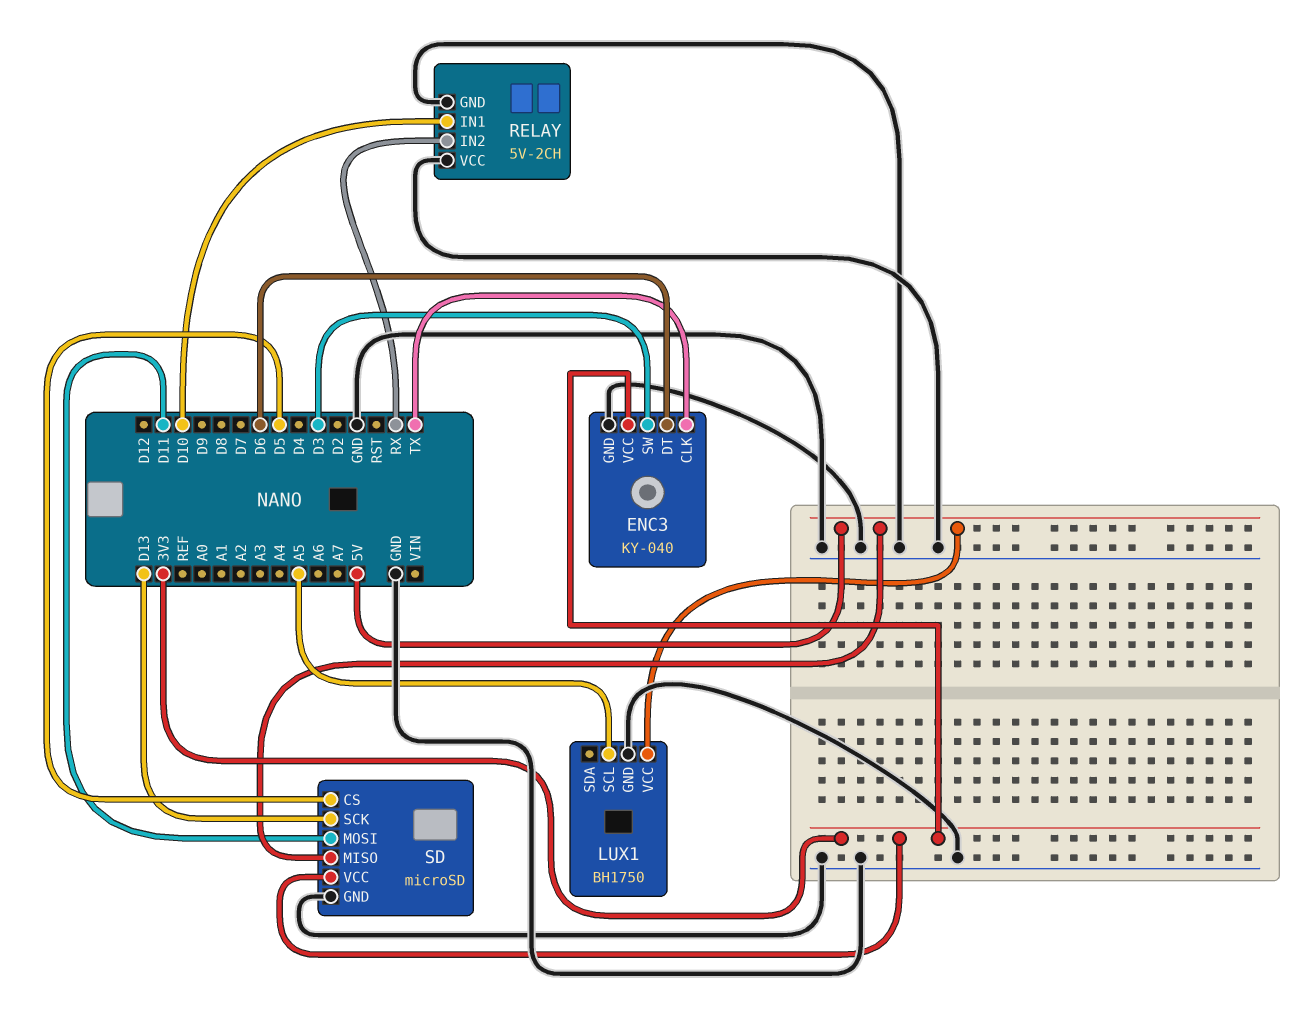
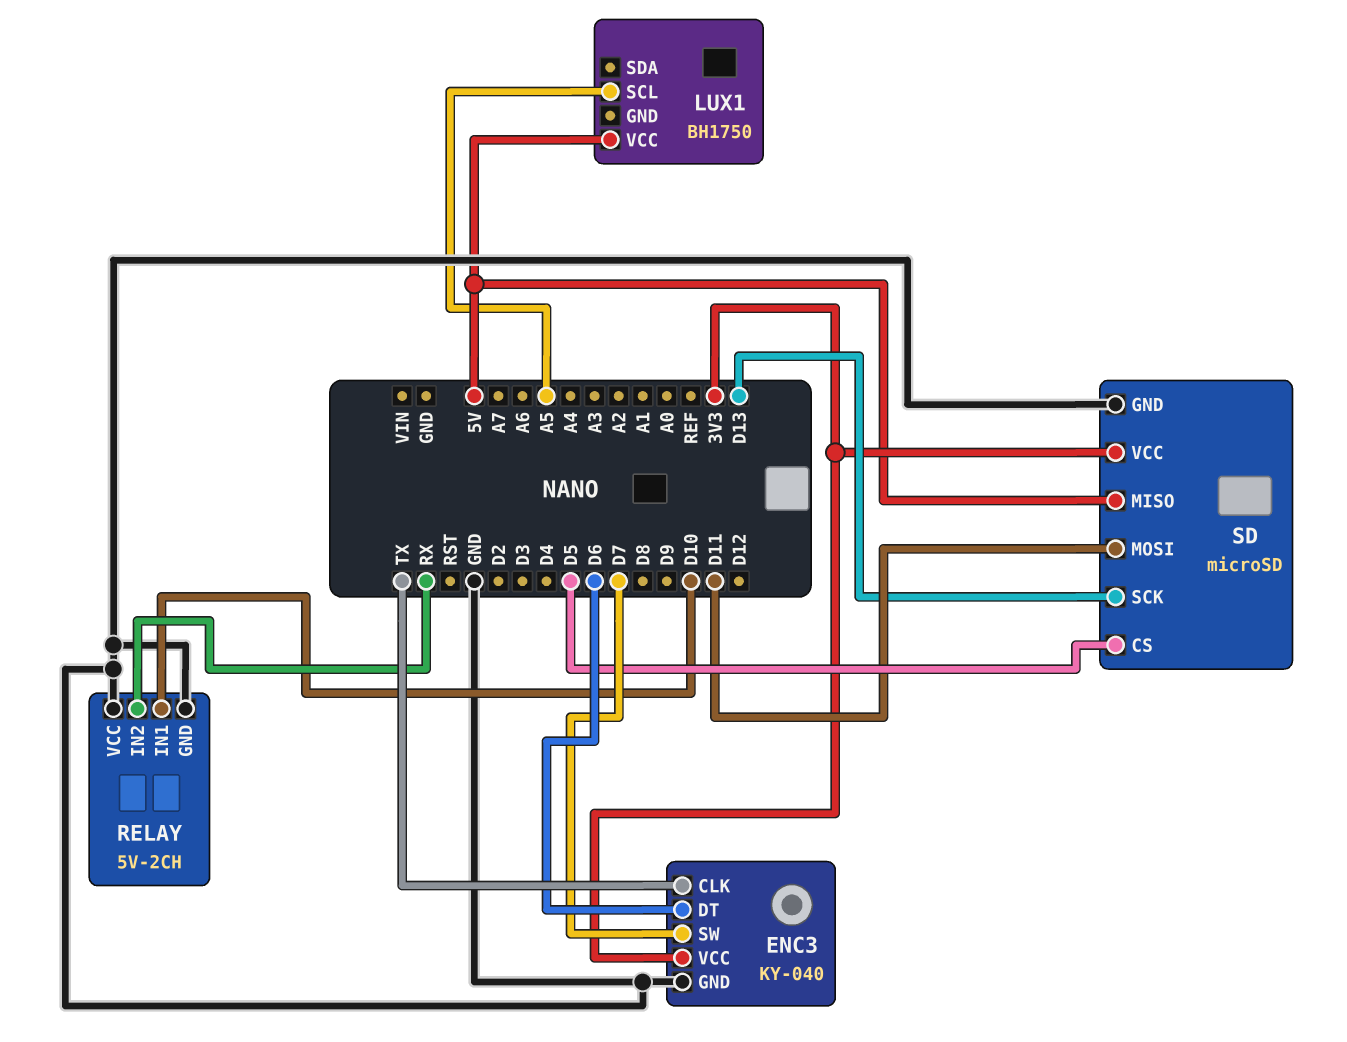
ENC3 pin SW: D3 -> D7
LUX1 pin GND: GND -> none

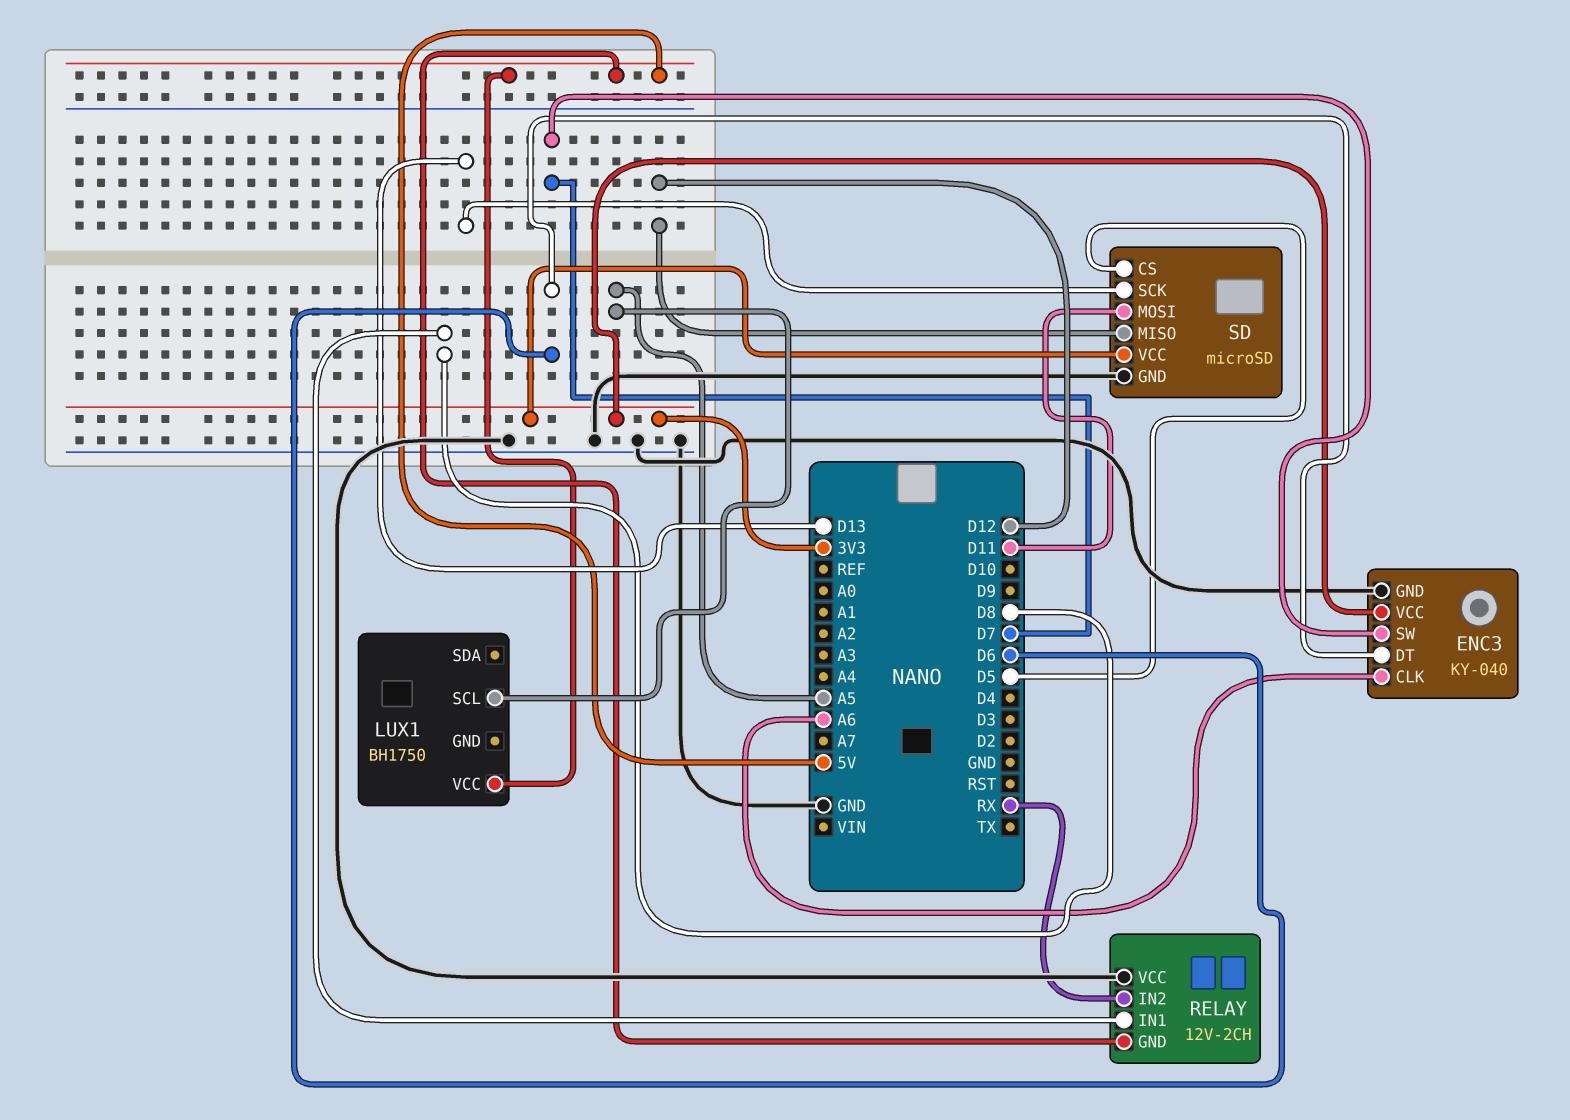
ENC3 pin CLK: TX -> A6
RELAY: 5V-2CH -> 12V-2CH
RELAY pin GND: GND -> 5V
RELAY pin IN1: D10 -> D8
SD pin MISO: 5V -> D12

